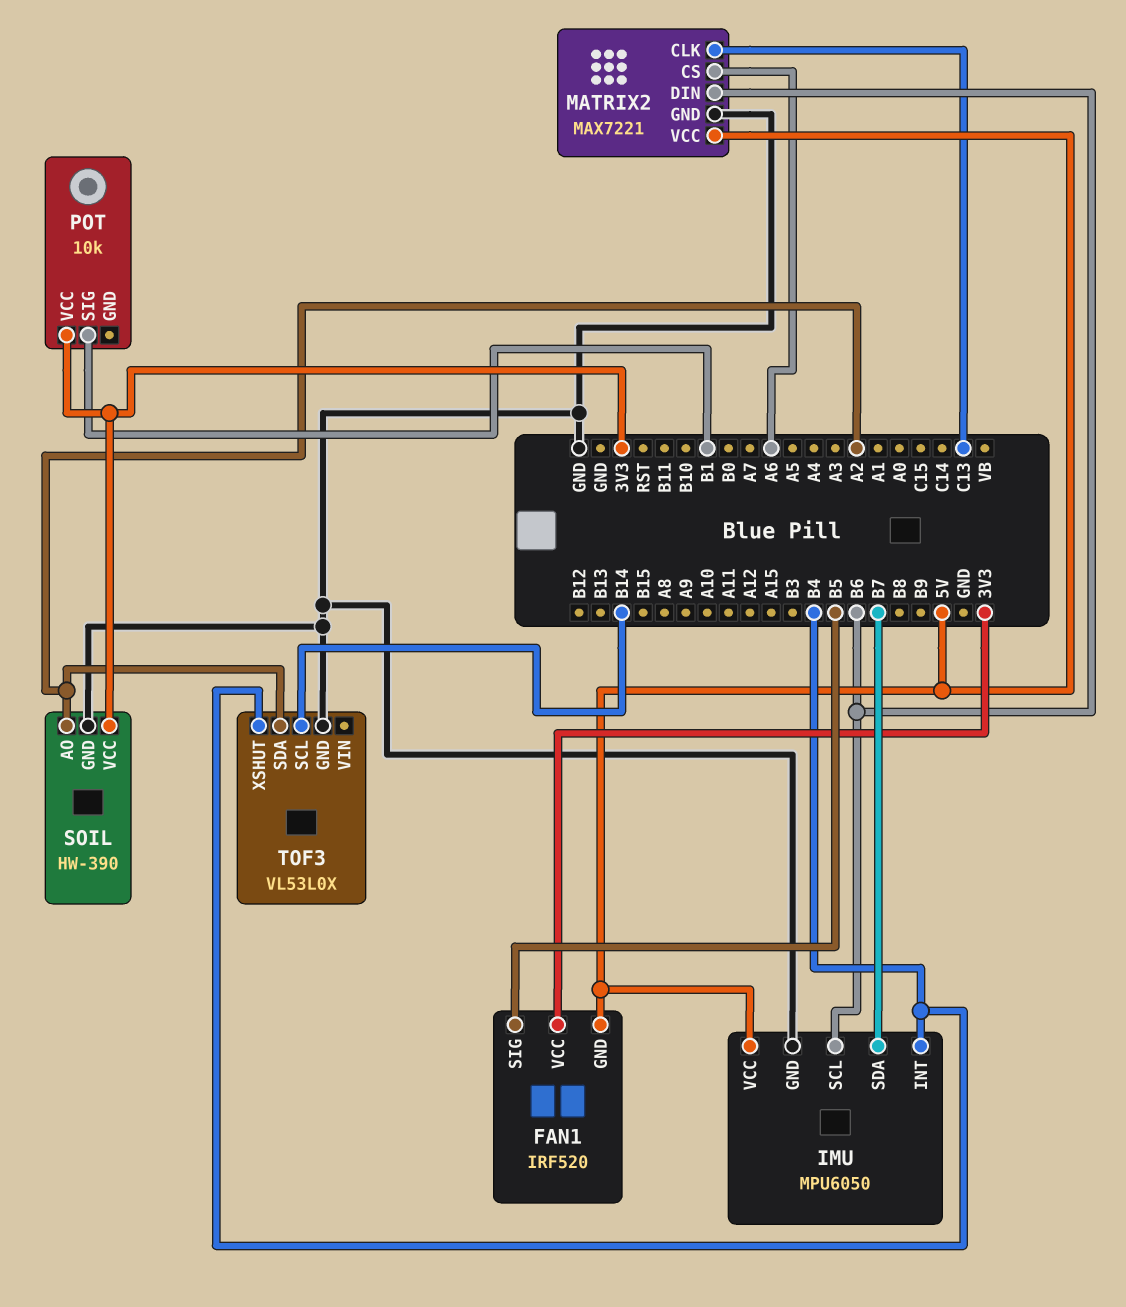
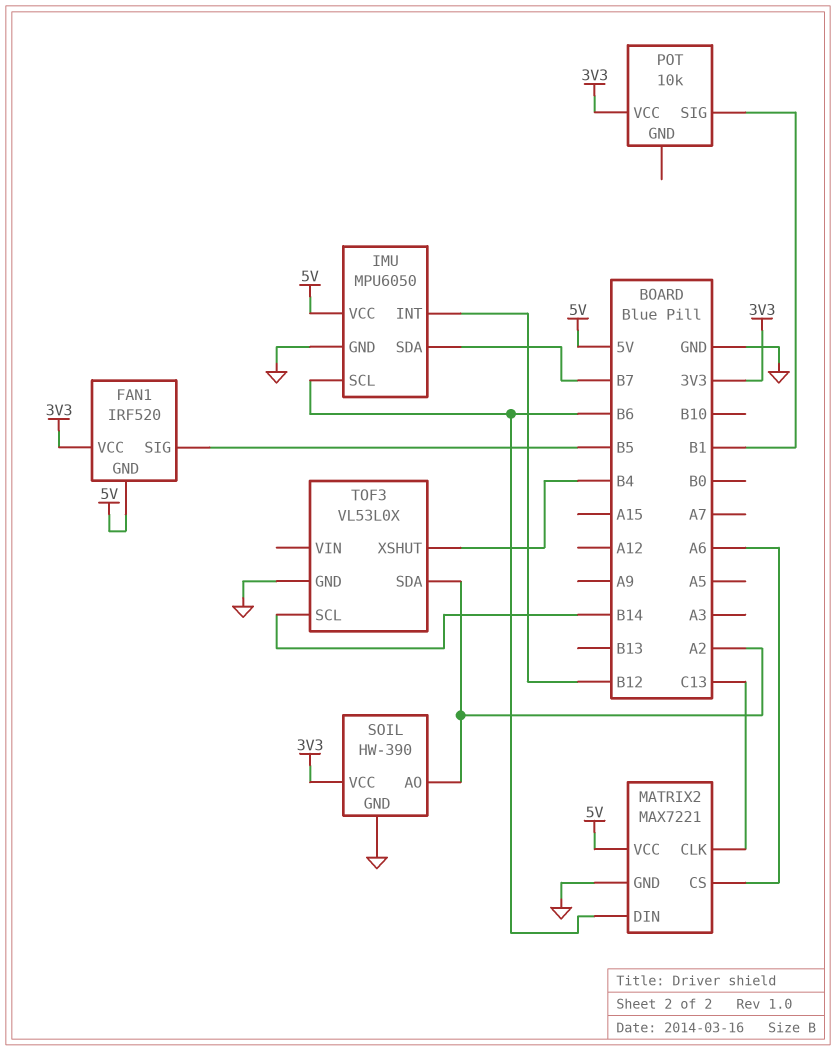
IMU pin INT: B4 -> B12

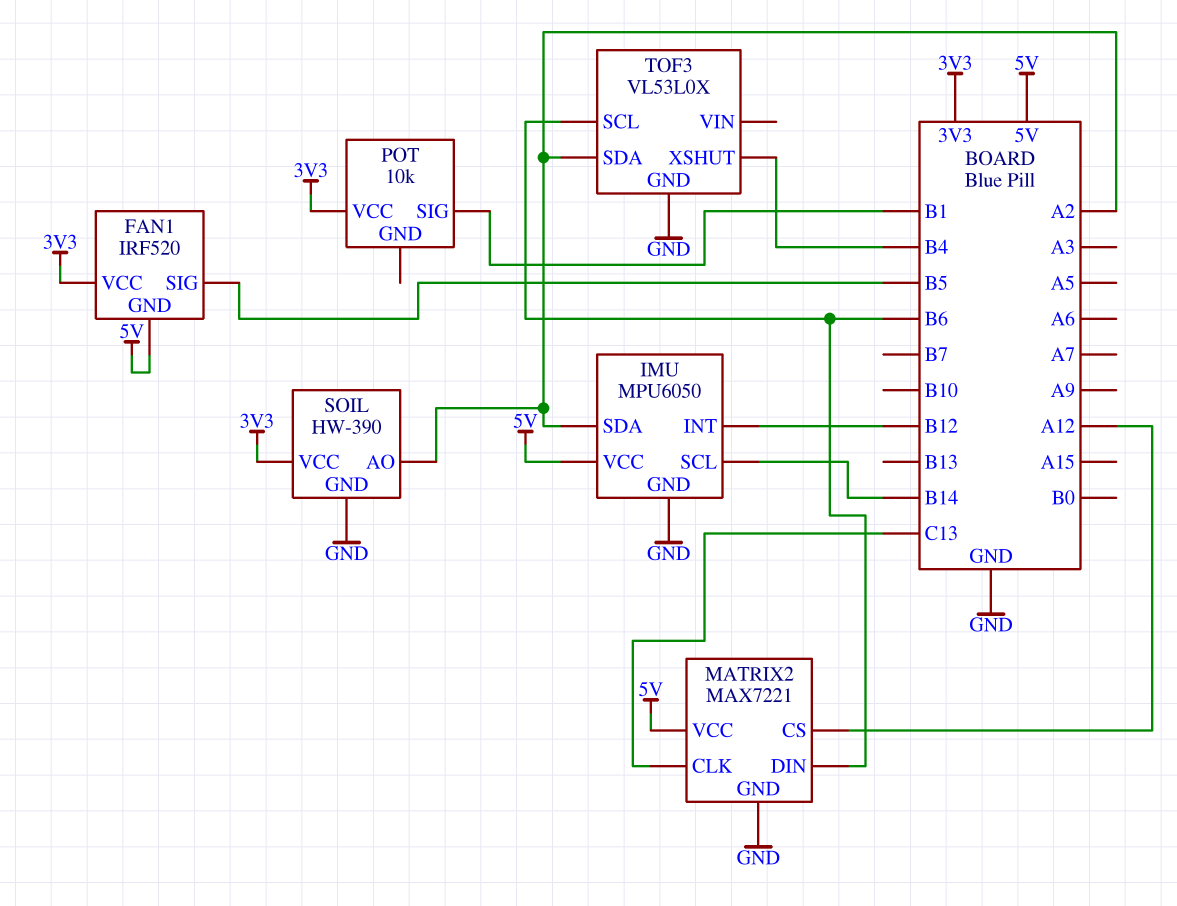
IMU pin SCL: B6 -> B14
IMU pin SDA: B7 -> A2
MATRIX2 pin CS: A6 -> A12
TOF3 pin SCL: B14 -> B6

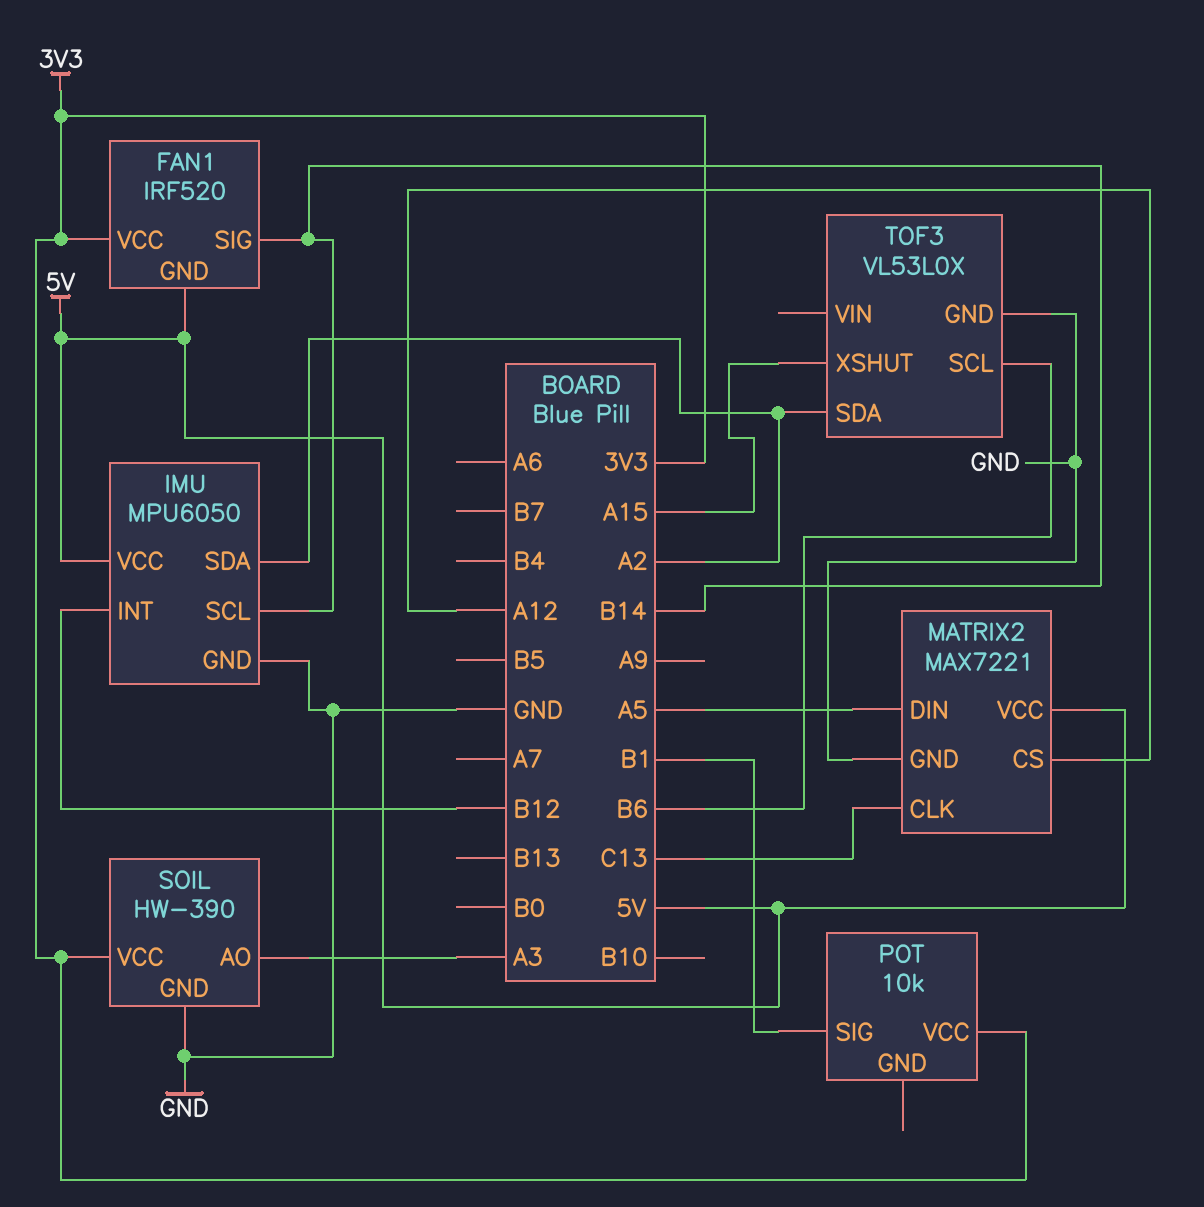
FAN1 pin SIG: B5 -> B14
MATRIX2 pin DIN: B6 -> A5
SOIL pin AO: A2 -> A3
TOF3 pin XSHUT: B4 -> A15

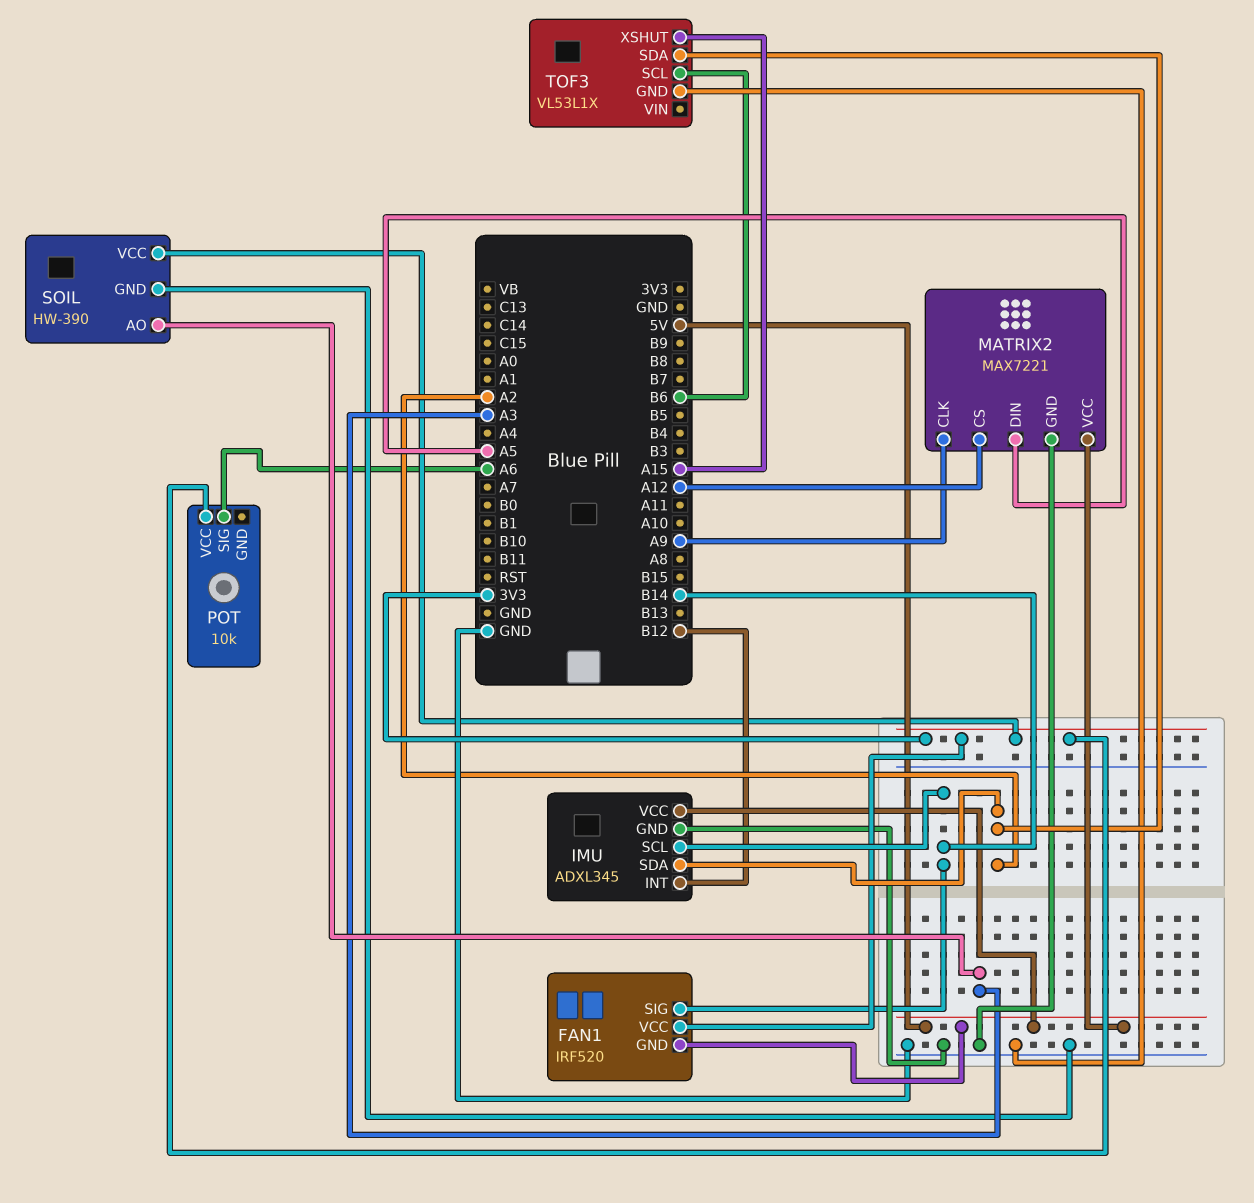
IMU: MPU6050 -> ADXL345
MATRIX2 pin CLK: C13 -> A9
POT pin SIG: B1 -> A6
TOF3: VL53L0X -> VL53L1X

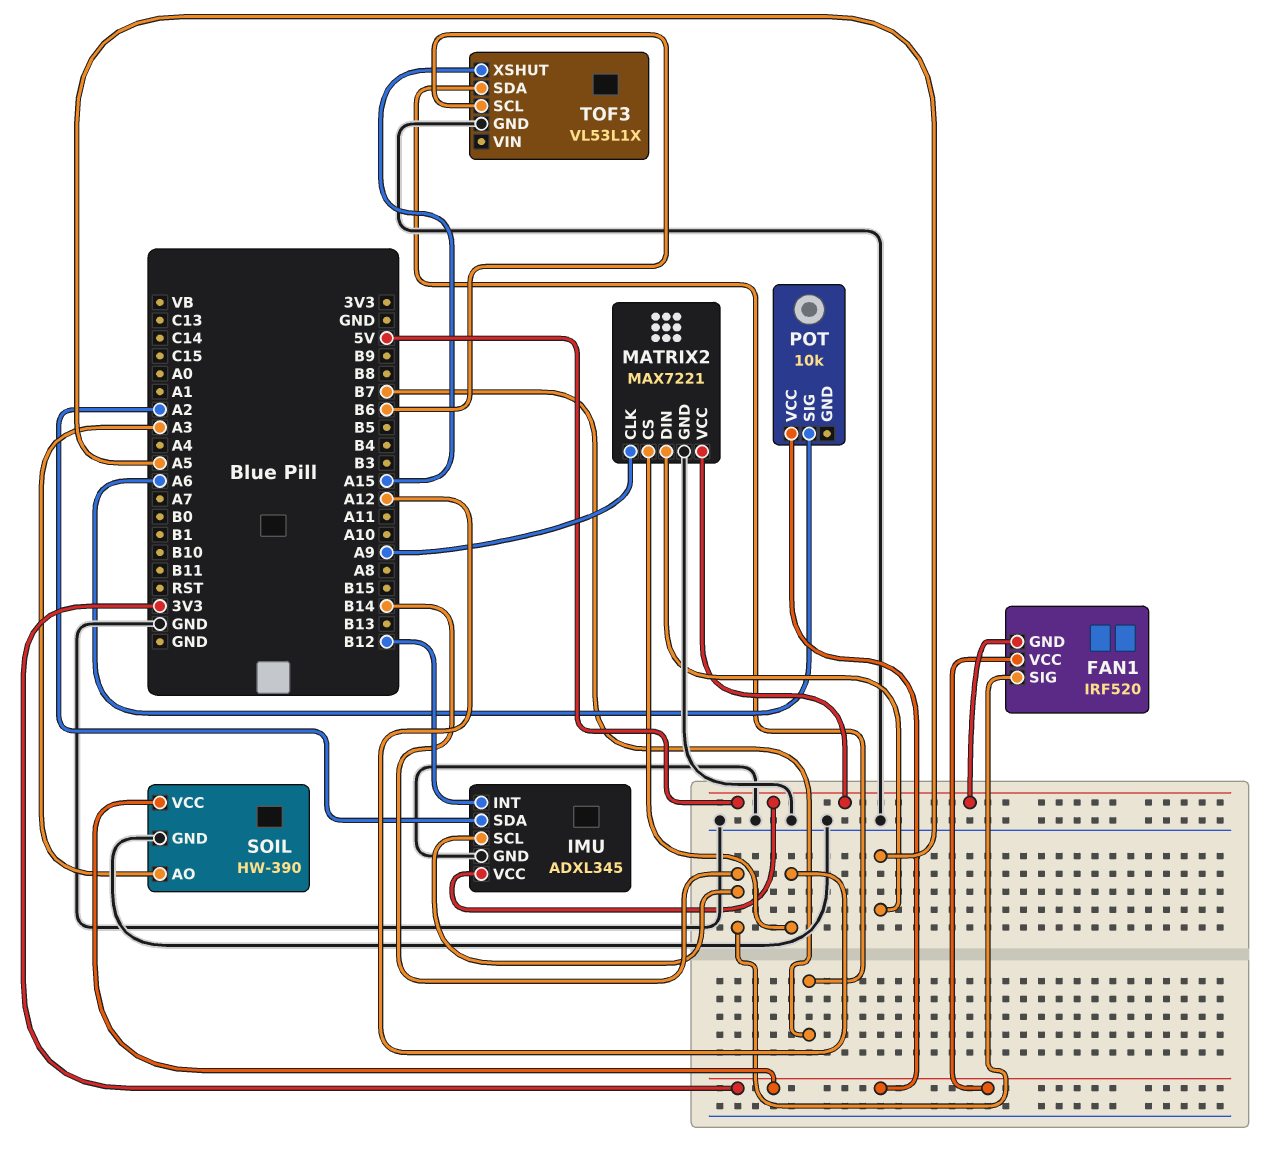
TOF3 pin SDA: A2 -> B7

